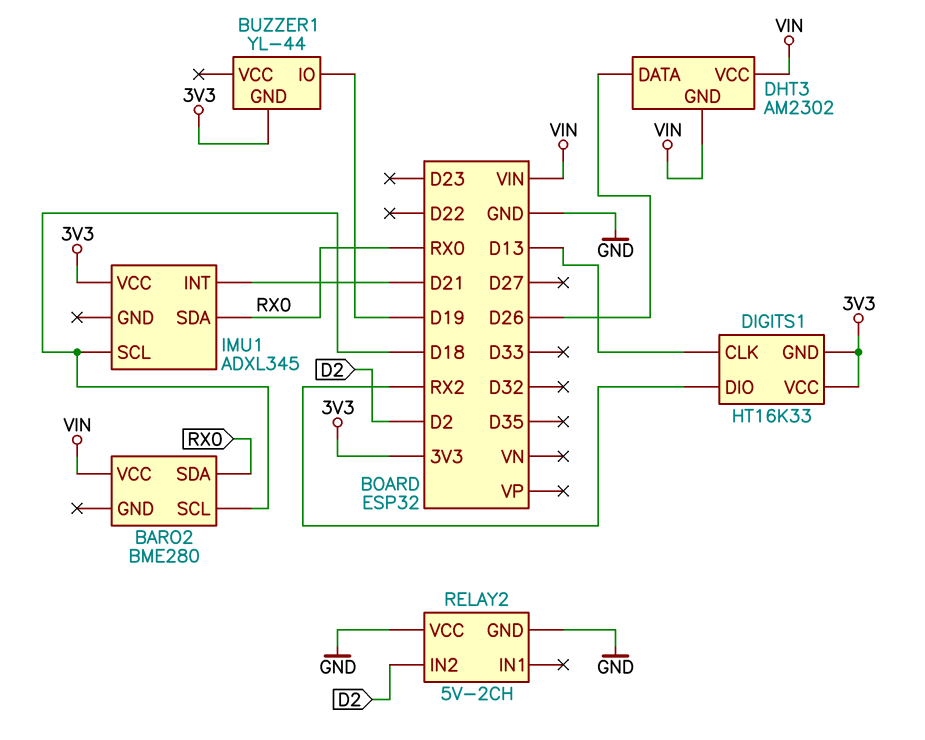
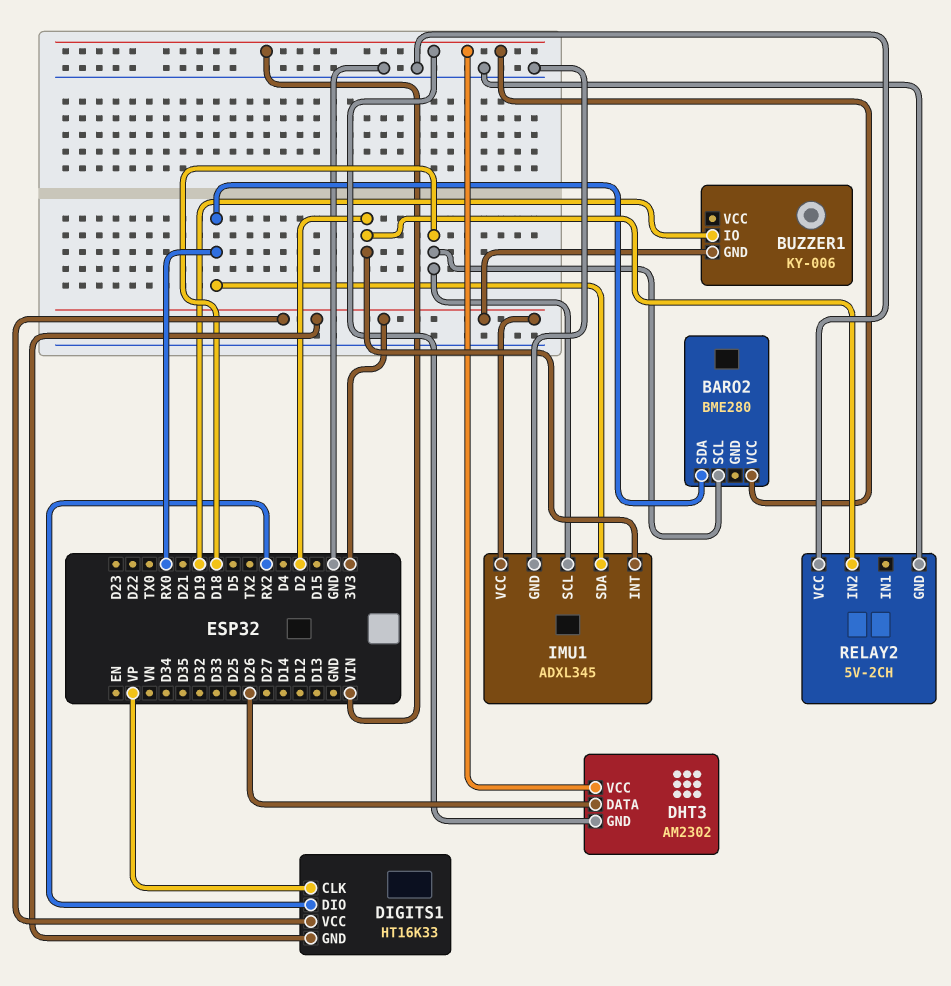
BUZZER1: YL-44 -> KY-006
DIGITS1 pin CLK: D13 -> VP
IMU1 pin GND: none -> GND
IMU1 pin INT: D21 -> D2

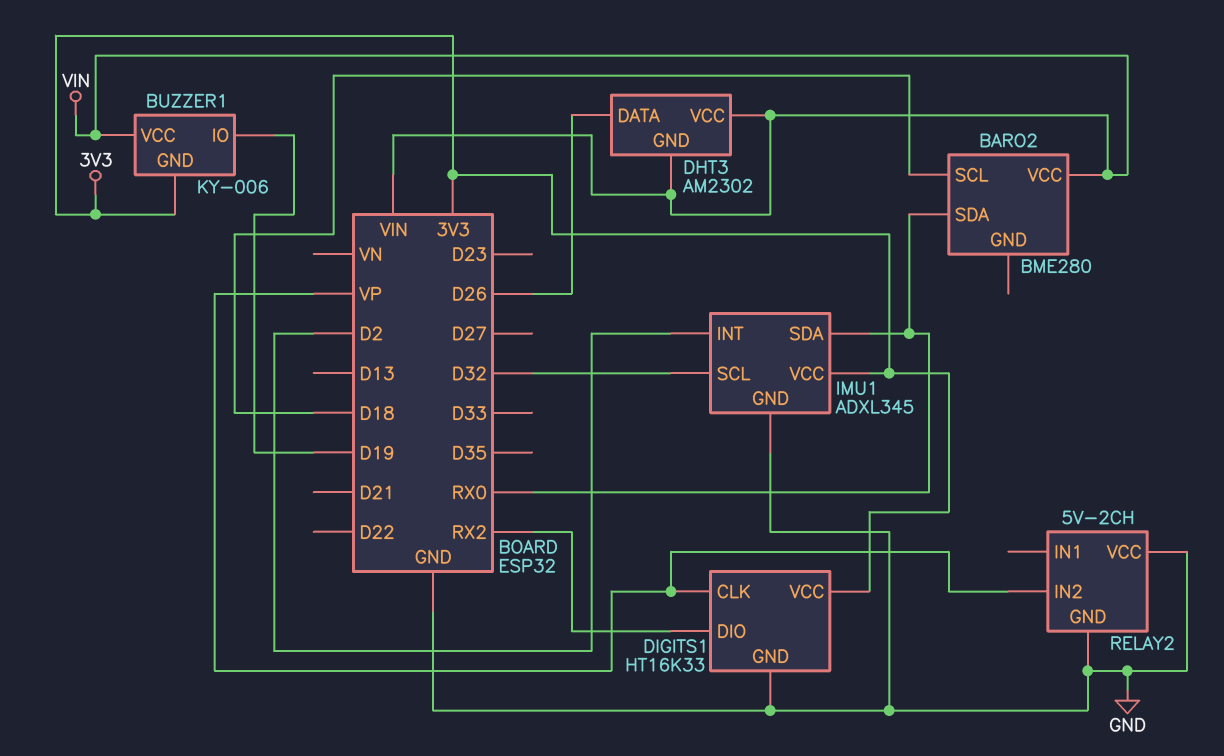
BUZZER1 pin VCC: none -> VIN
DIGITS1 pin GND: 3V3 -> GND
IMU1 pin SCL: D18 -> D32
RELAY2 pin IN2: D2 -> VP

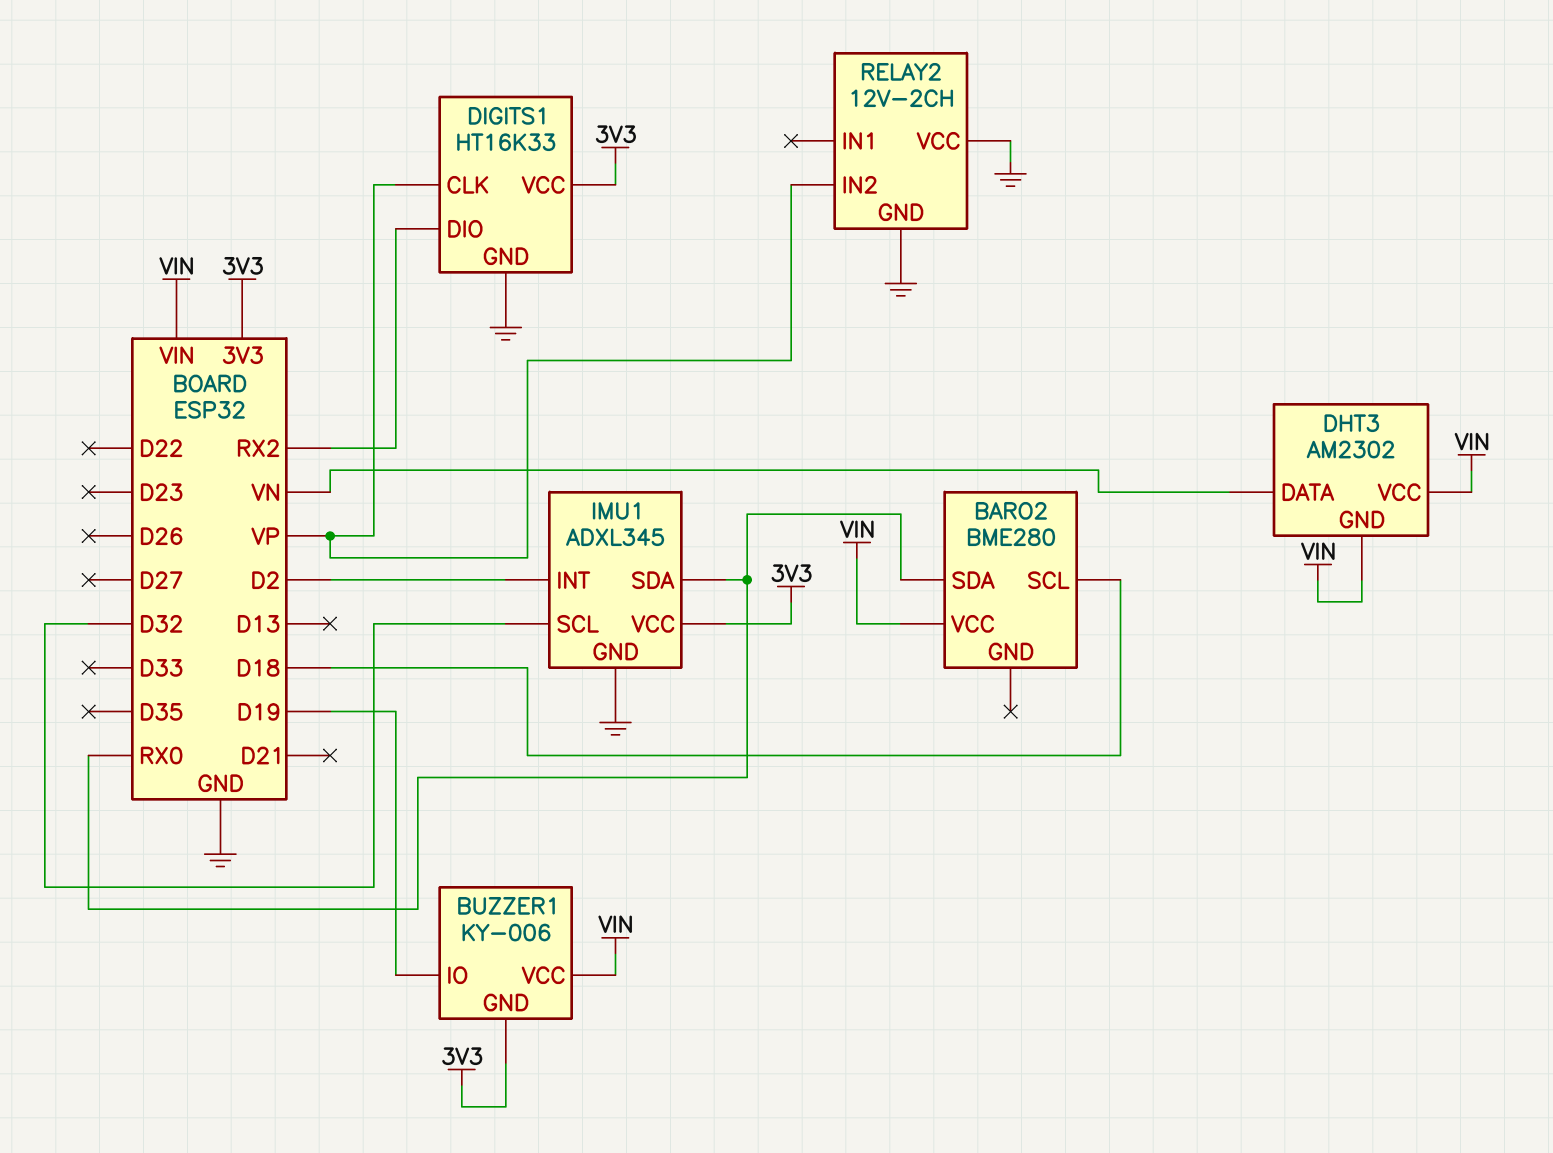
DHT3 pin DATA: D26 -> VN
RELAY2: 5V-2CH -> 12V-2CH

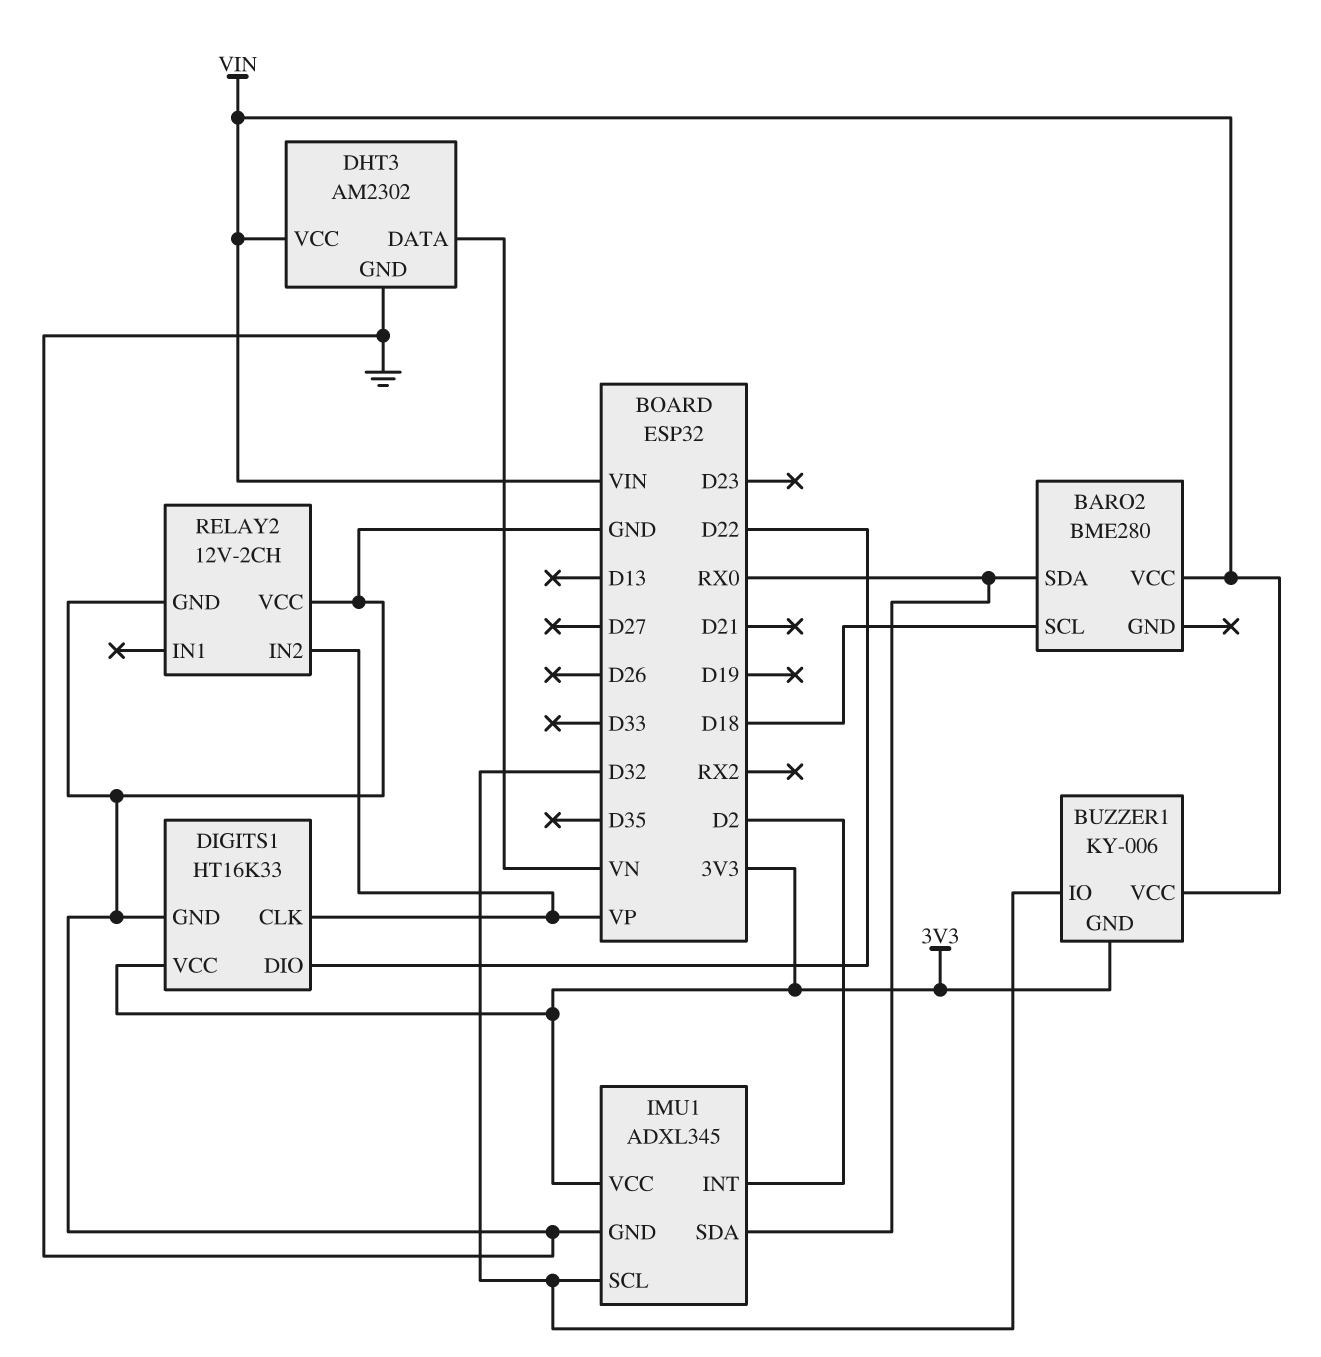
BUZZER1 pin IO: D19 -> D32
DHT3 pin GND: VIN -> GND
DIGITS1 pin DIO: RX2 -> D22

